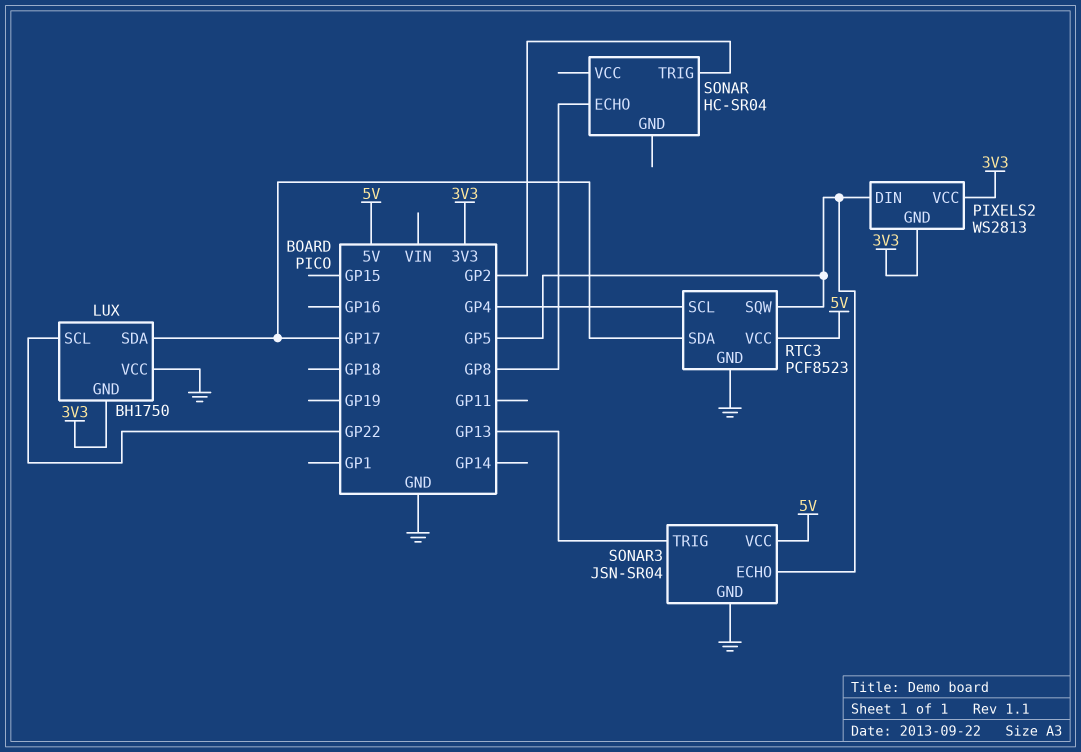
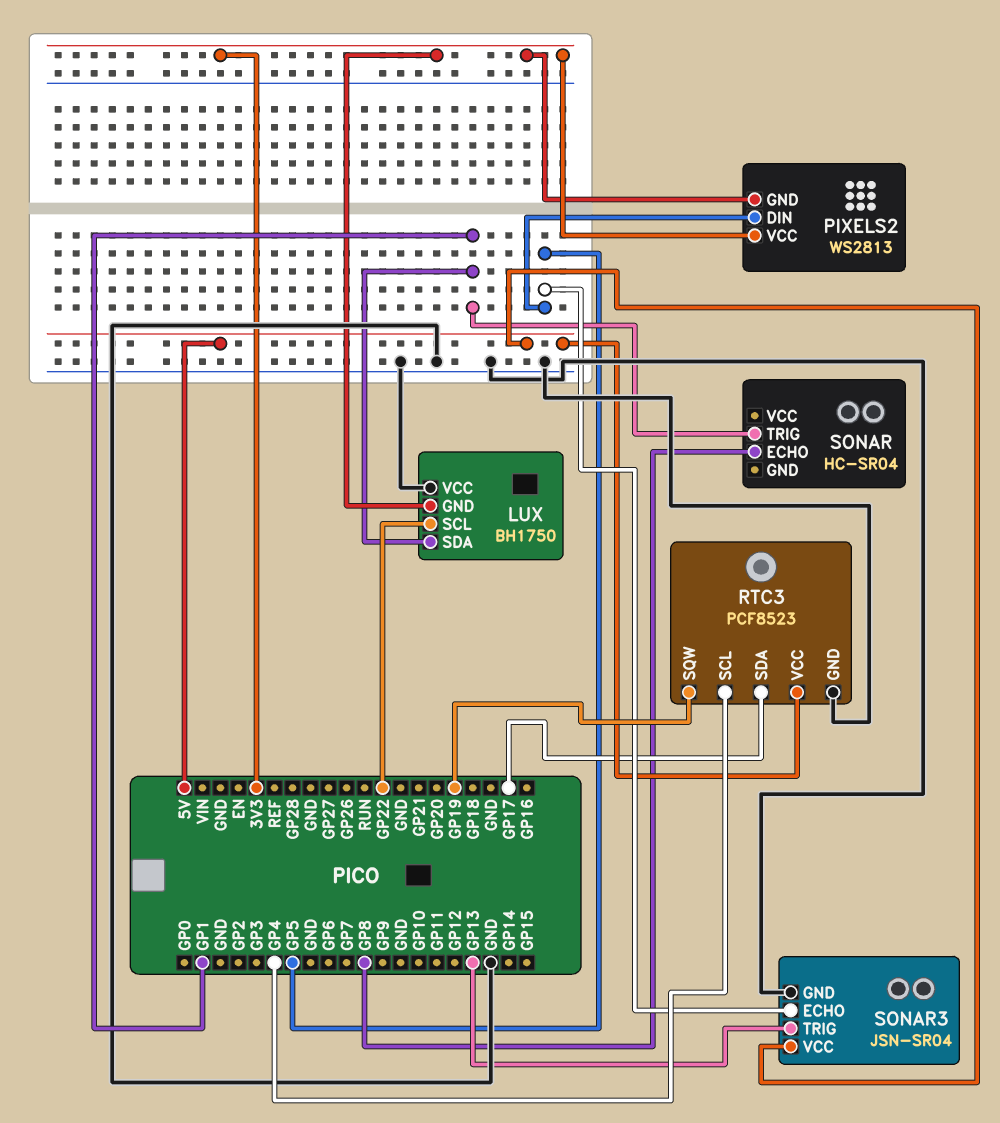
LUX pin SDA: GP17 -> GP1
RTC3 pin SQW: GP5 -> GP19
SONAR pin TRIG: GP2 -> GP1

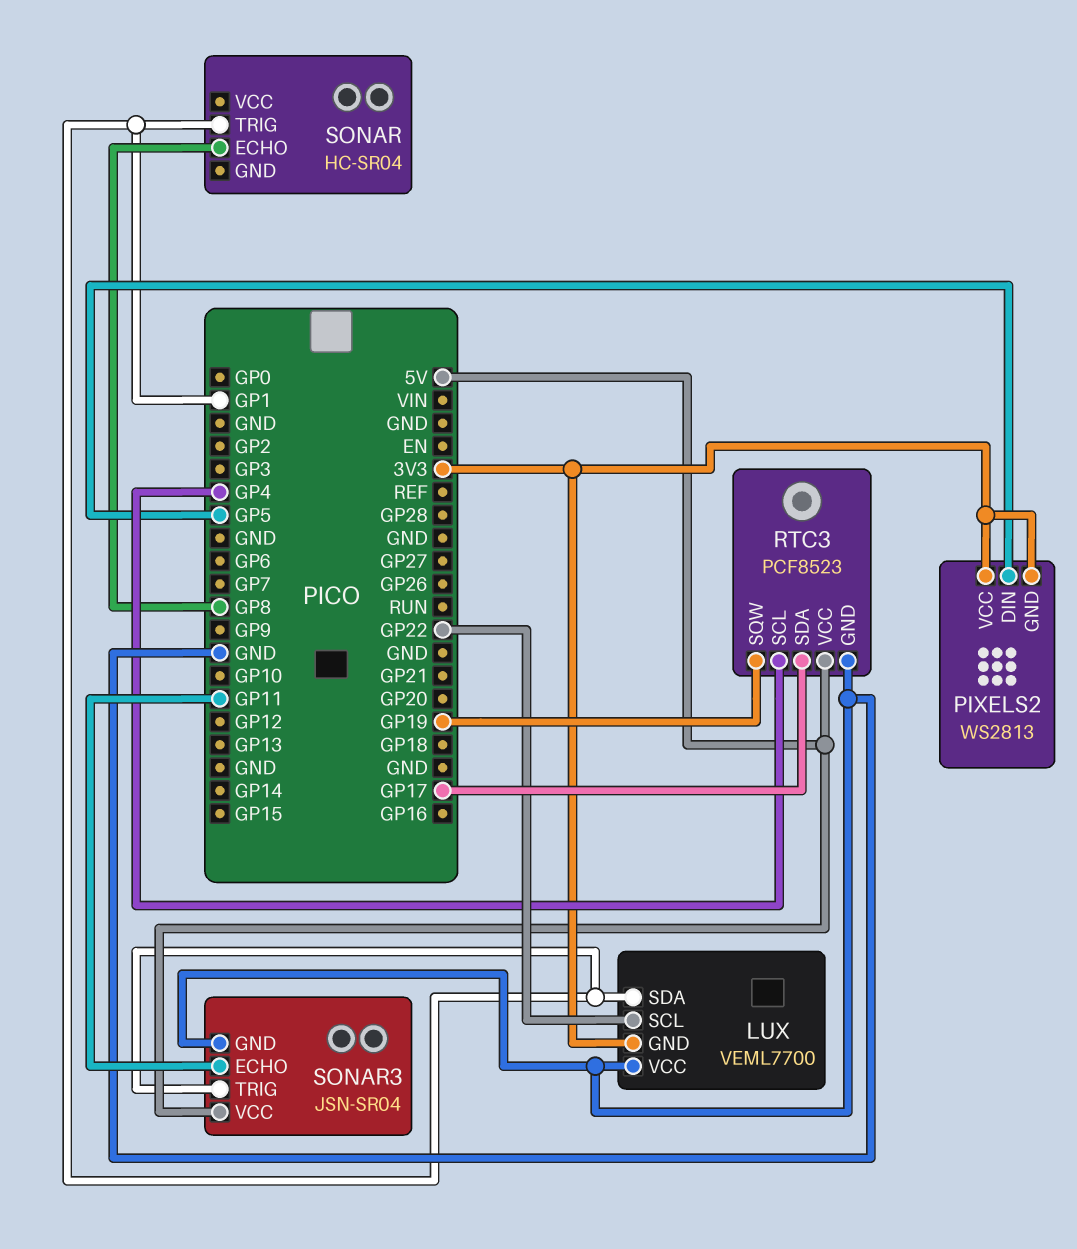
LUX: BH1750 -> VEML7700
SONAR3 pin ECHO: GP5 -> GP11
SONAR3 pin TRIG: GP13 -> GP1

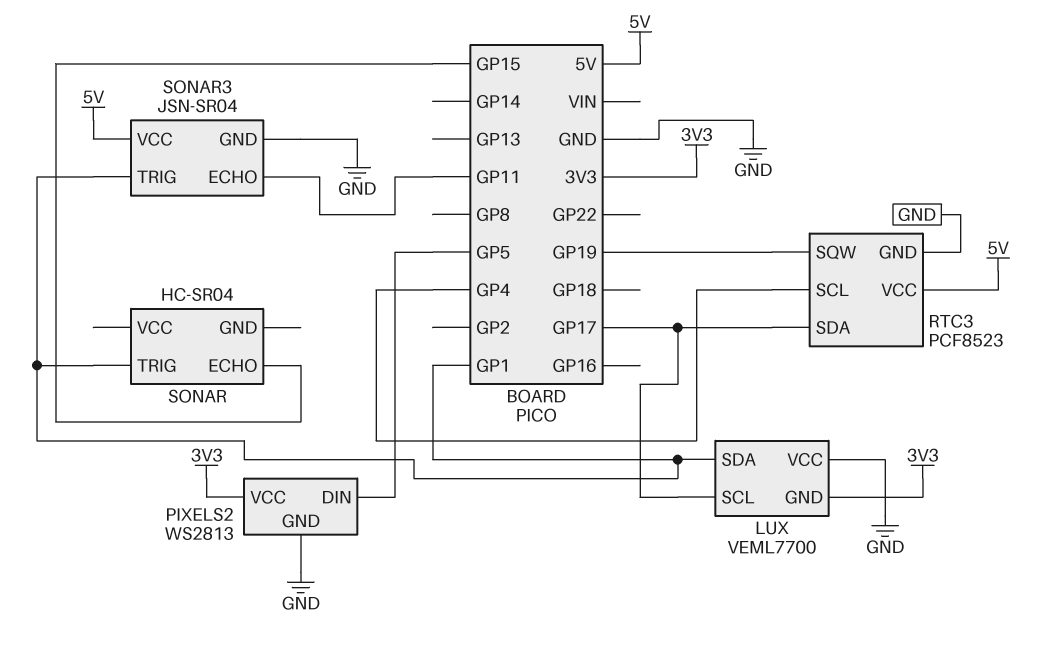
LUX pin SCL: GP22 -> GP17
PIXELS2 pin GND: 3V3 -> GND
SONAR pin ECHO: GP8 -> GP15

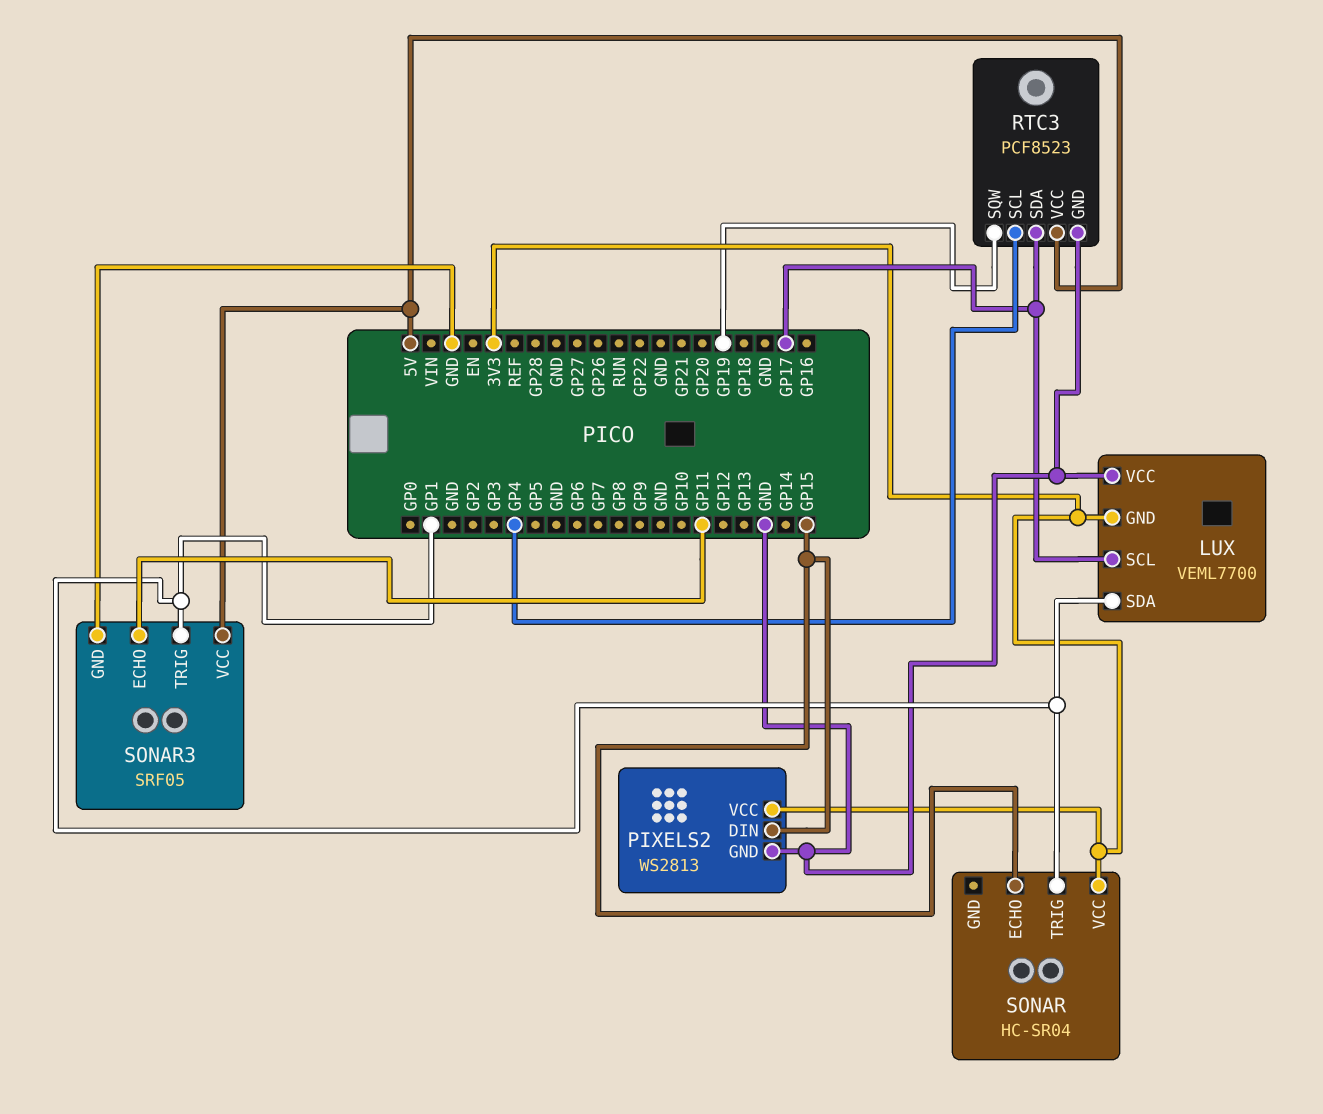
PIXELS2 pin DIN: GP5 -> GP15
SONAR pin VCC: none -> 3V3
SONAR3: JSN-SR04 -> SRF05

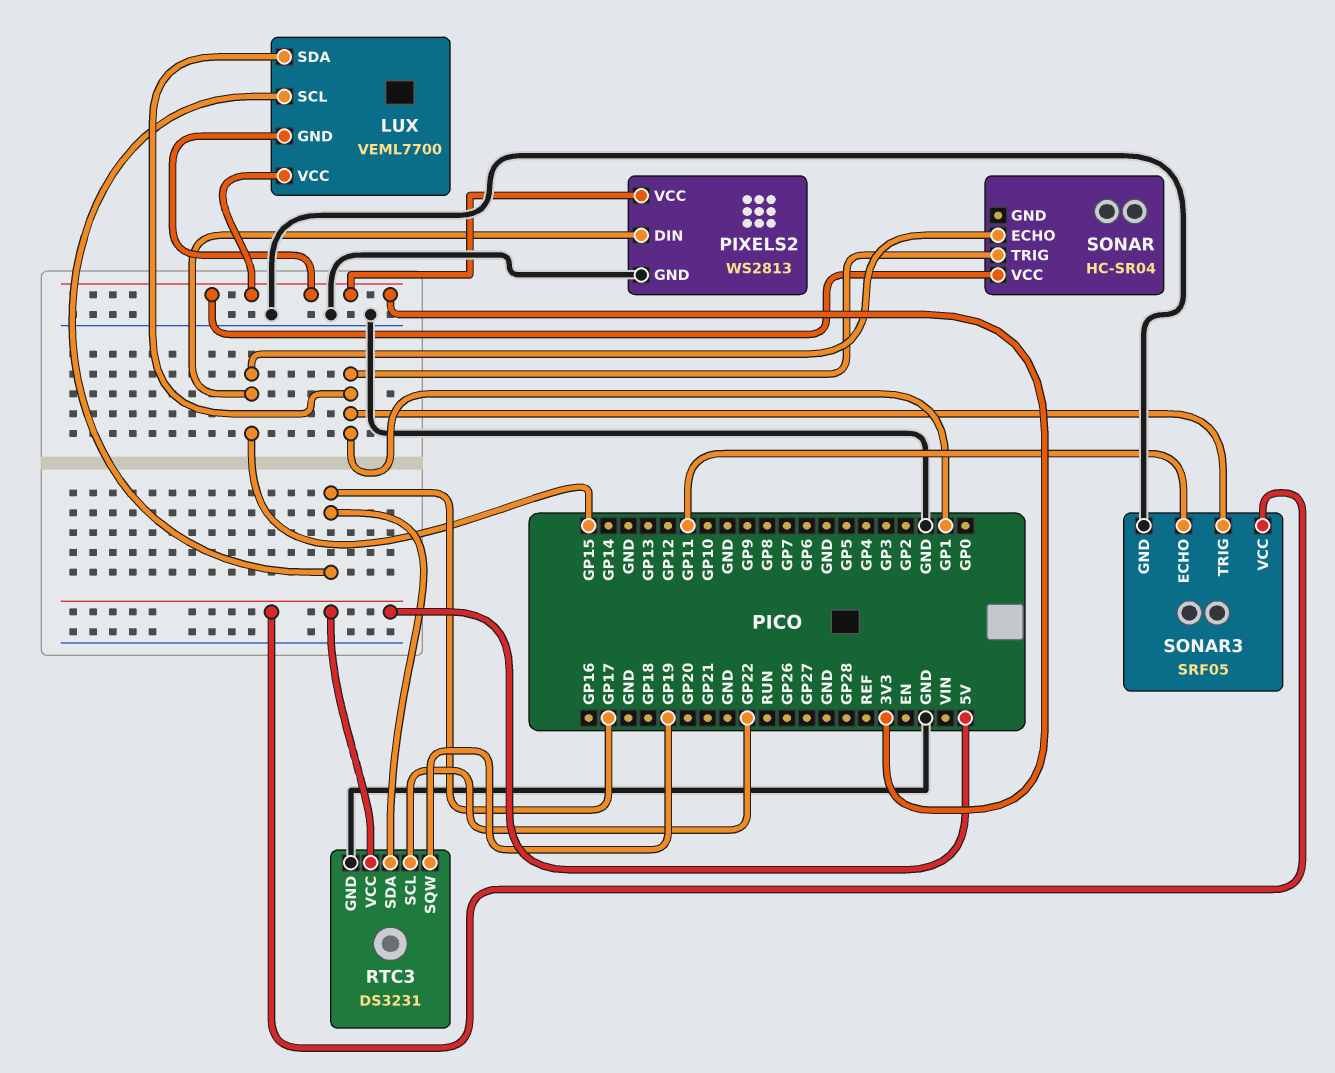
LUX pin VCC: GND -> 3V3
RTC3: PCF8523 -> DS3231
RTC3 pin SCL: GP4 -> GP22

